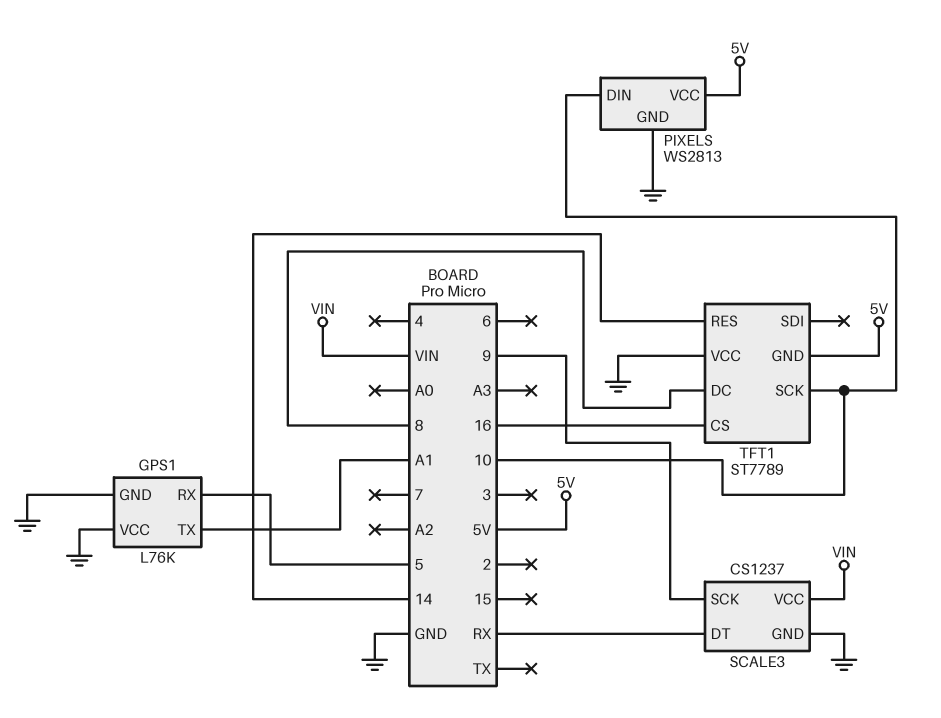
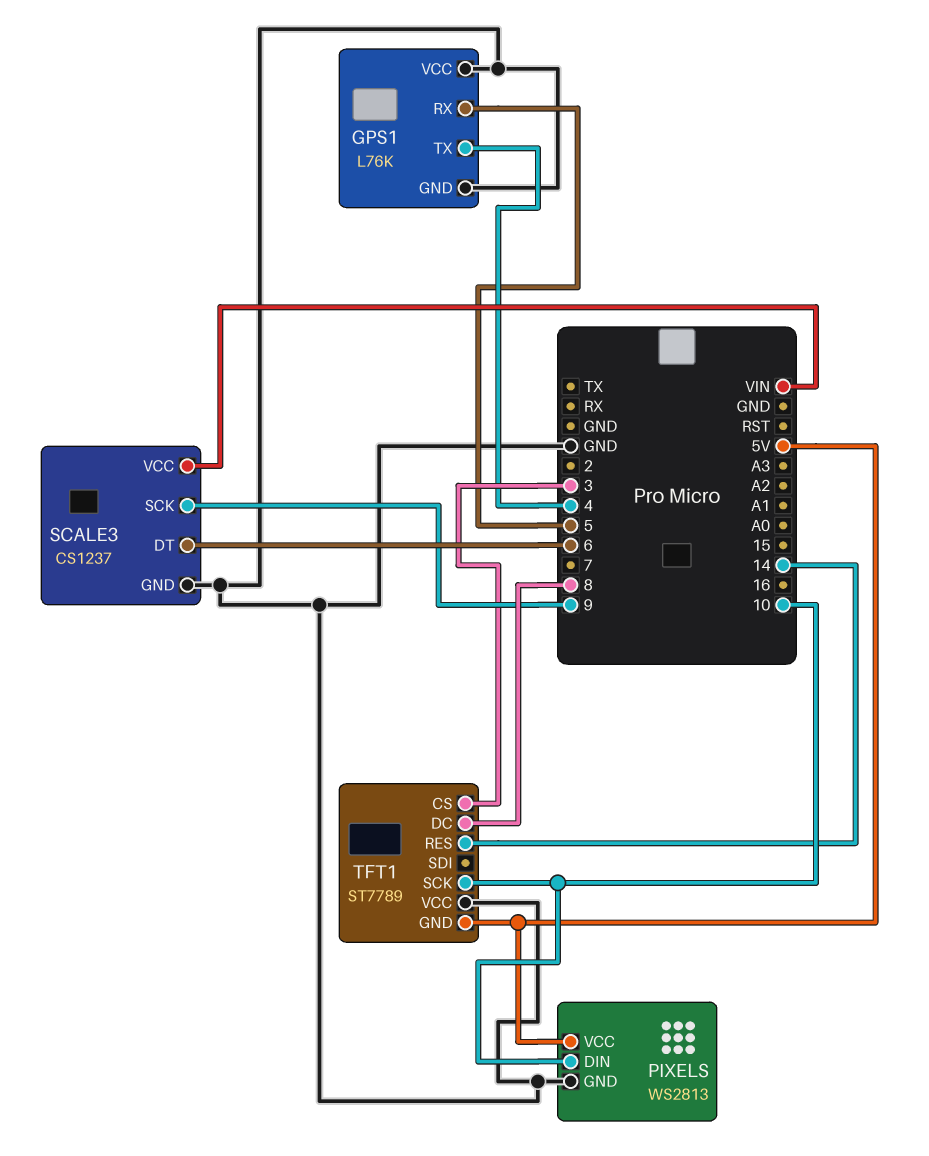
GPS1 pin TX: A1 -> 4
SCALE3 pin DT: RX -> 6
TFT1 pin CS: 16 -> 3

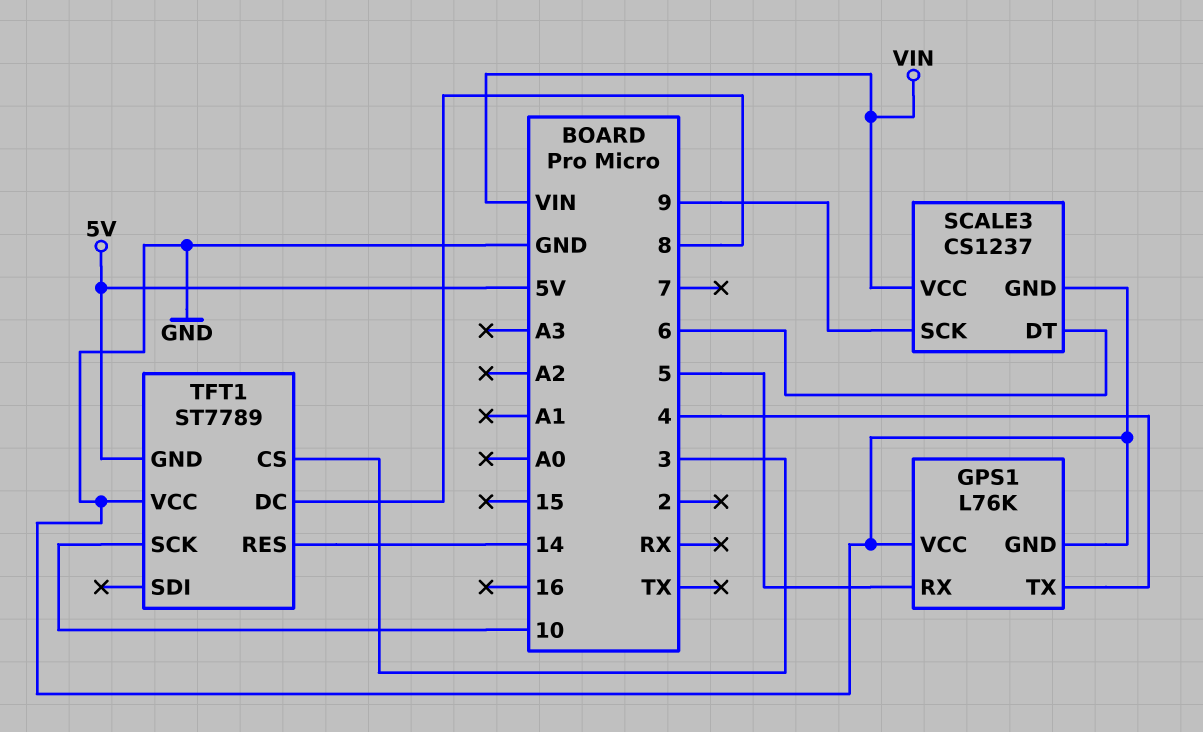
PIXELS: WS2813 -> none
PIXELS pin DIN: 10 -> none
PIXELS pin GND: GND -> none
PIXELS pin VCC: 5V -> none

